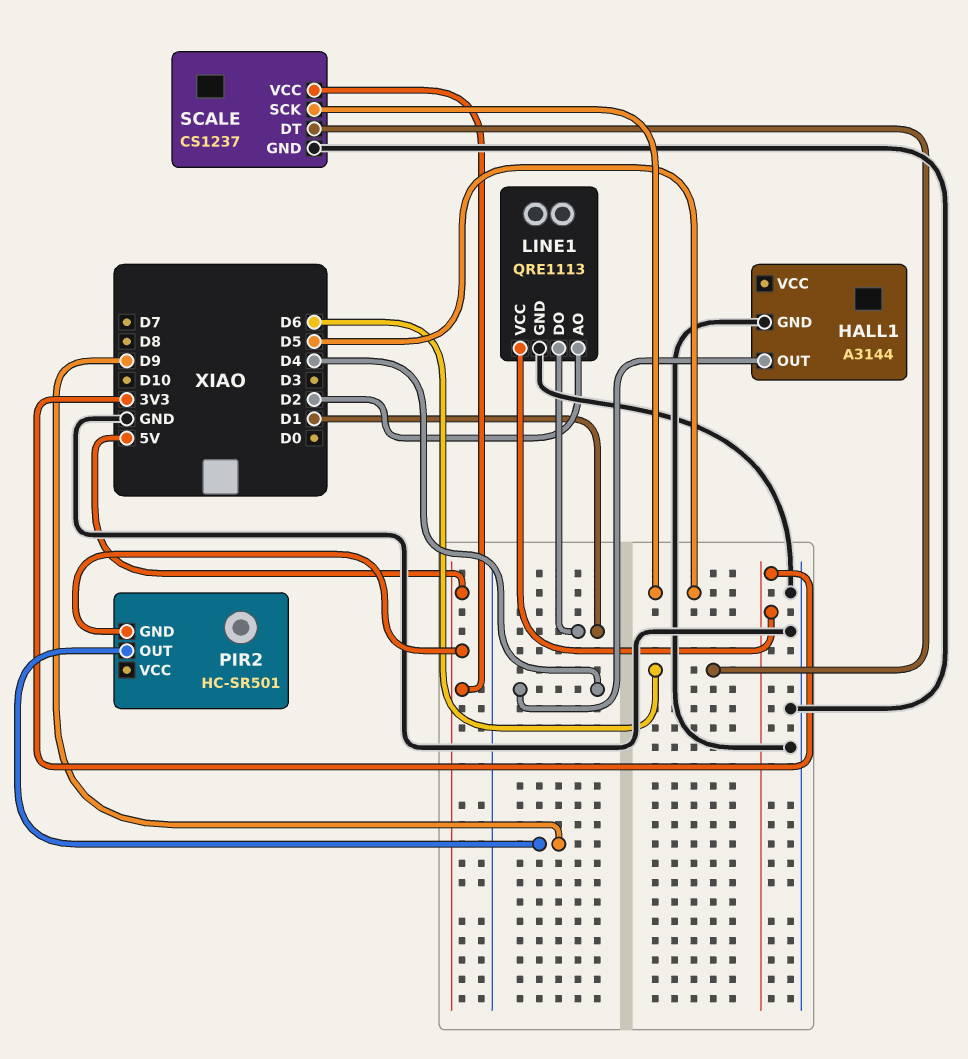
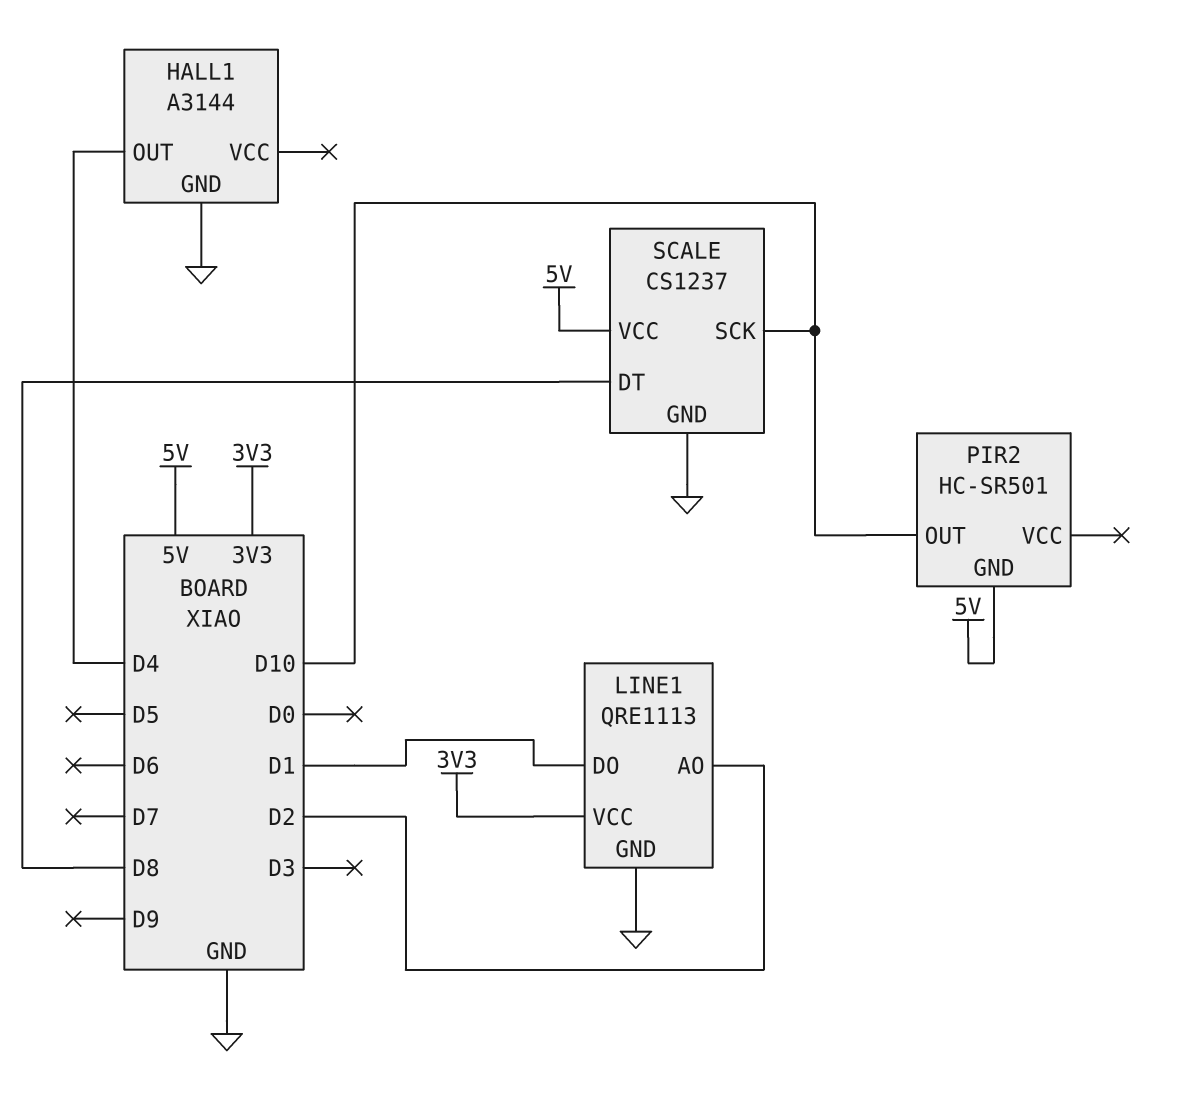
PIR2 pin OUT: D9 -> D10
SCALE pin DT: D6 -> D8
SCALE pin SCK: D5 -> D10

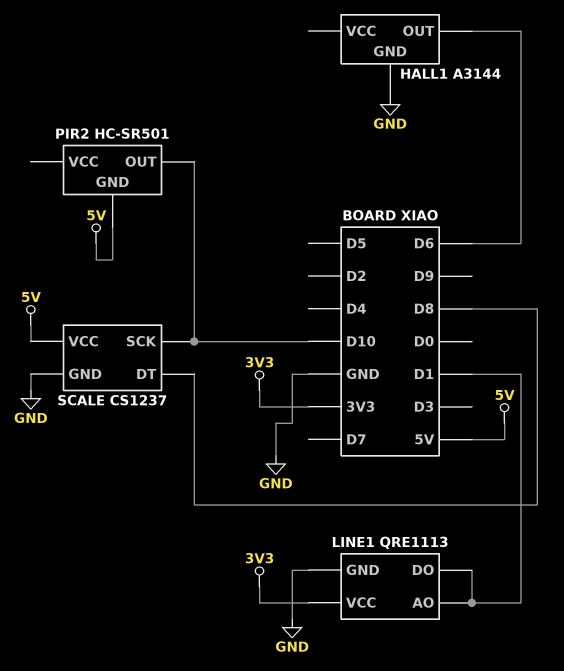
HALL1 pin OUT: D4 -> D6
LINE1 pin AO: D2 -> D1

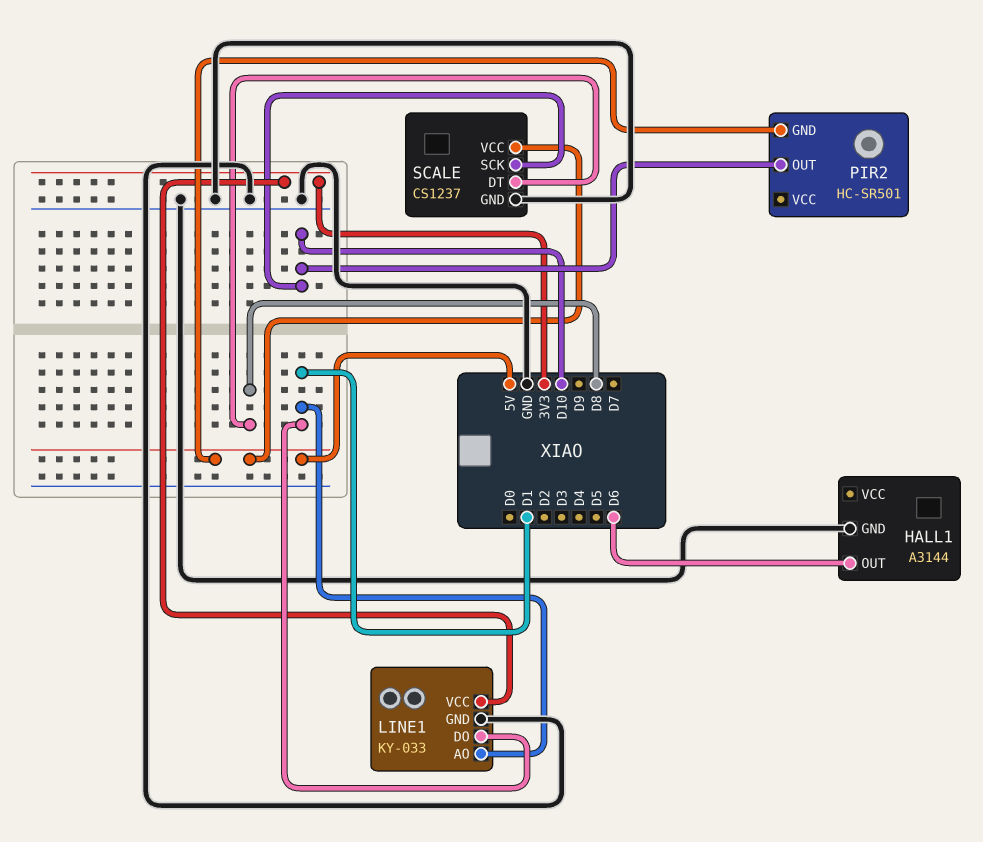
LINE1: QRE1113 -> KY-033

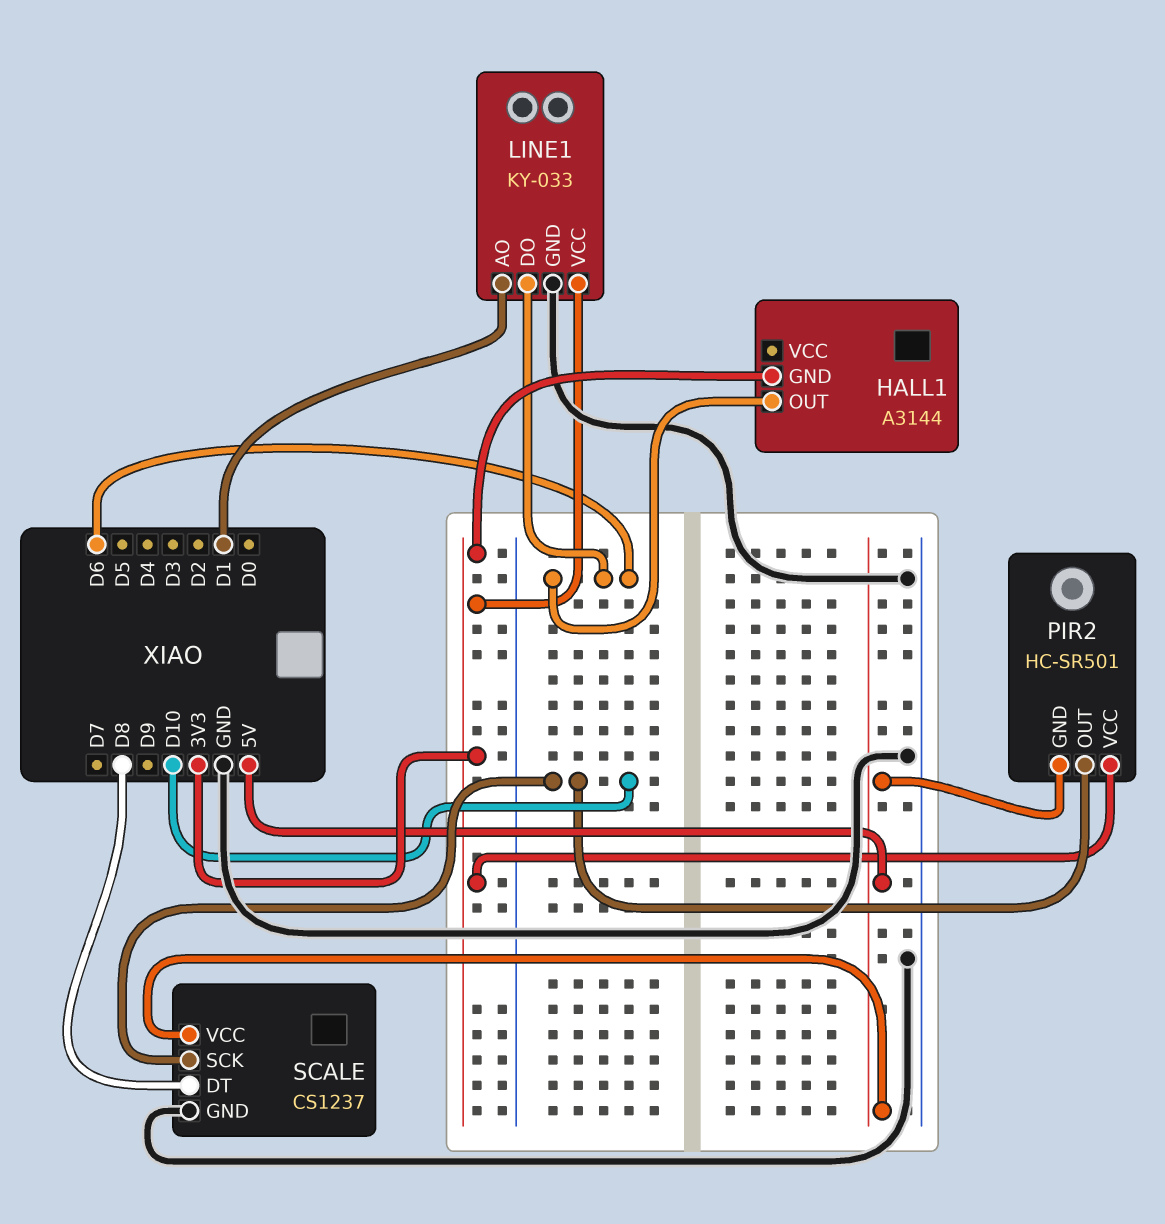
HALL1 pin GND: GND -> 3V3
LINE1 pin DO: D1 -> D6
PIR2 pin VCC: none -> 3V3

